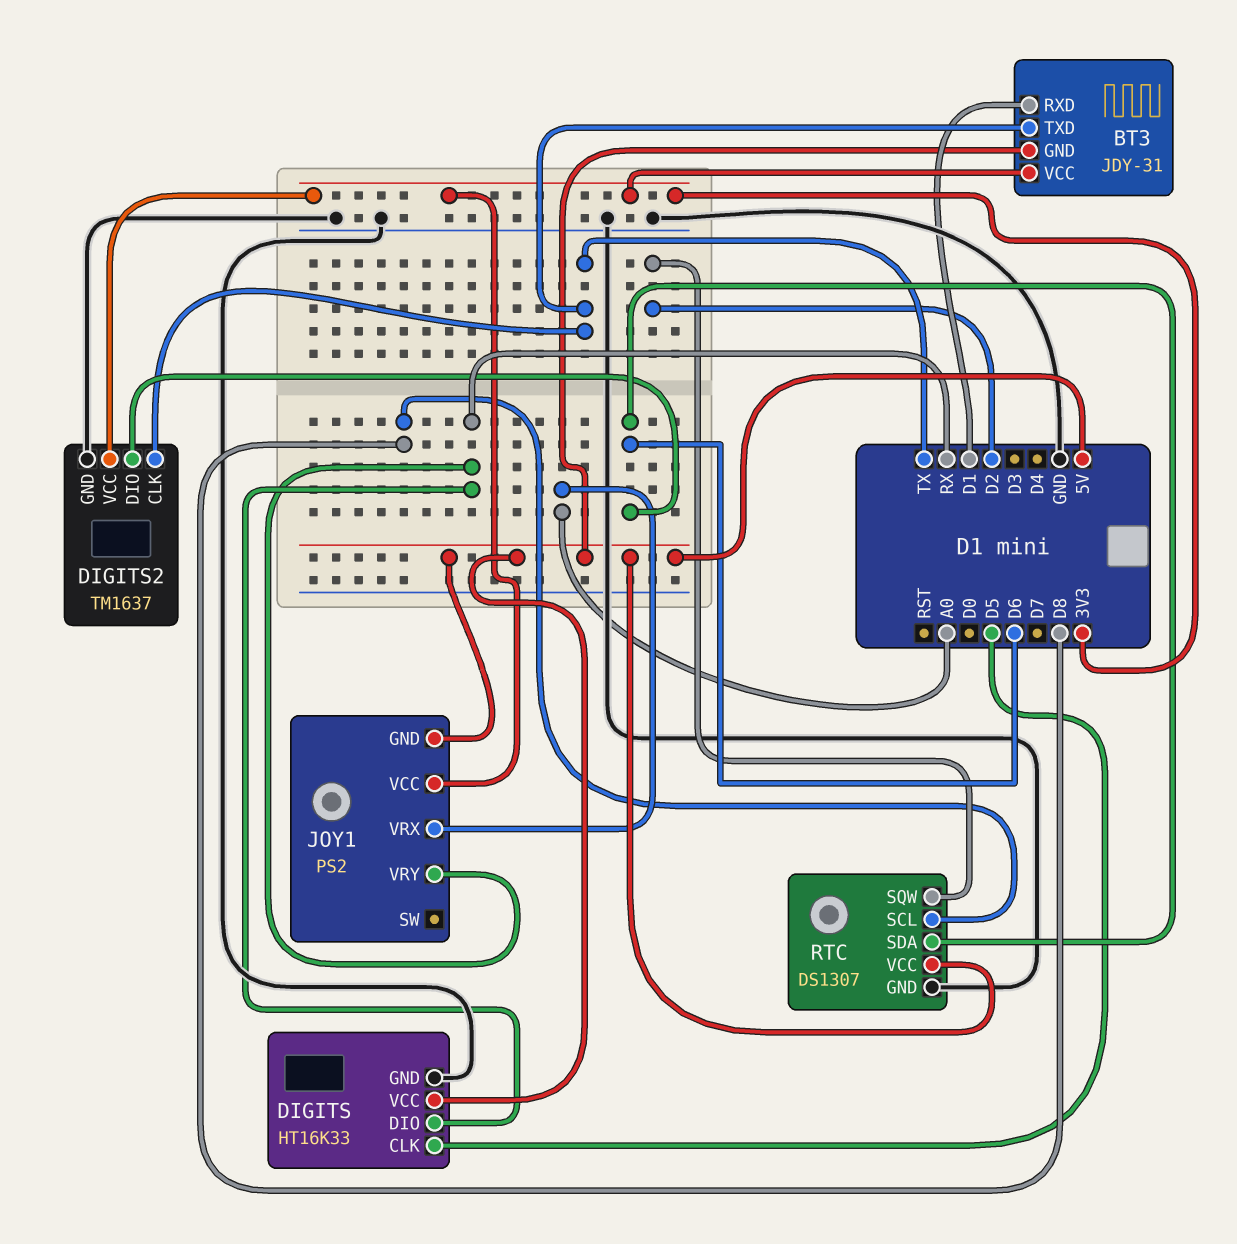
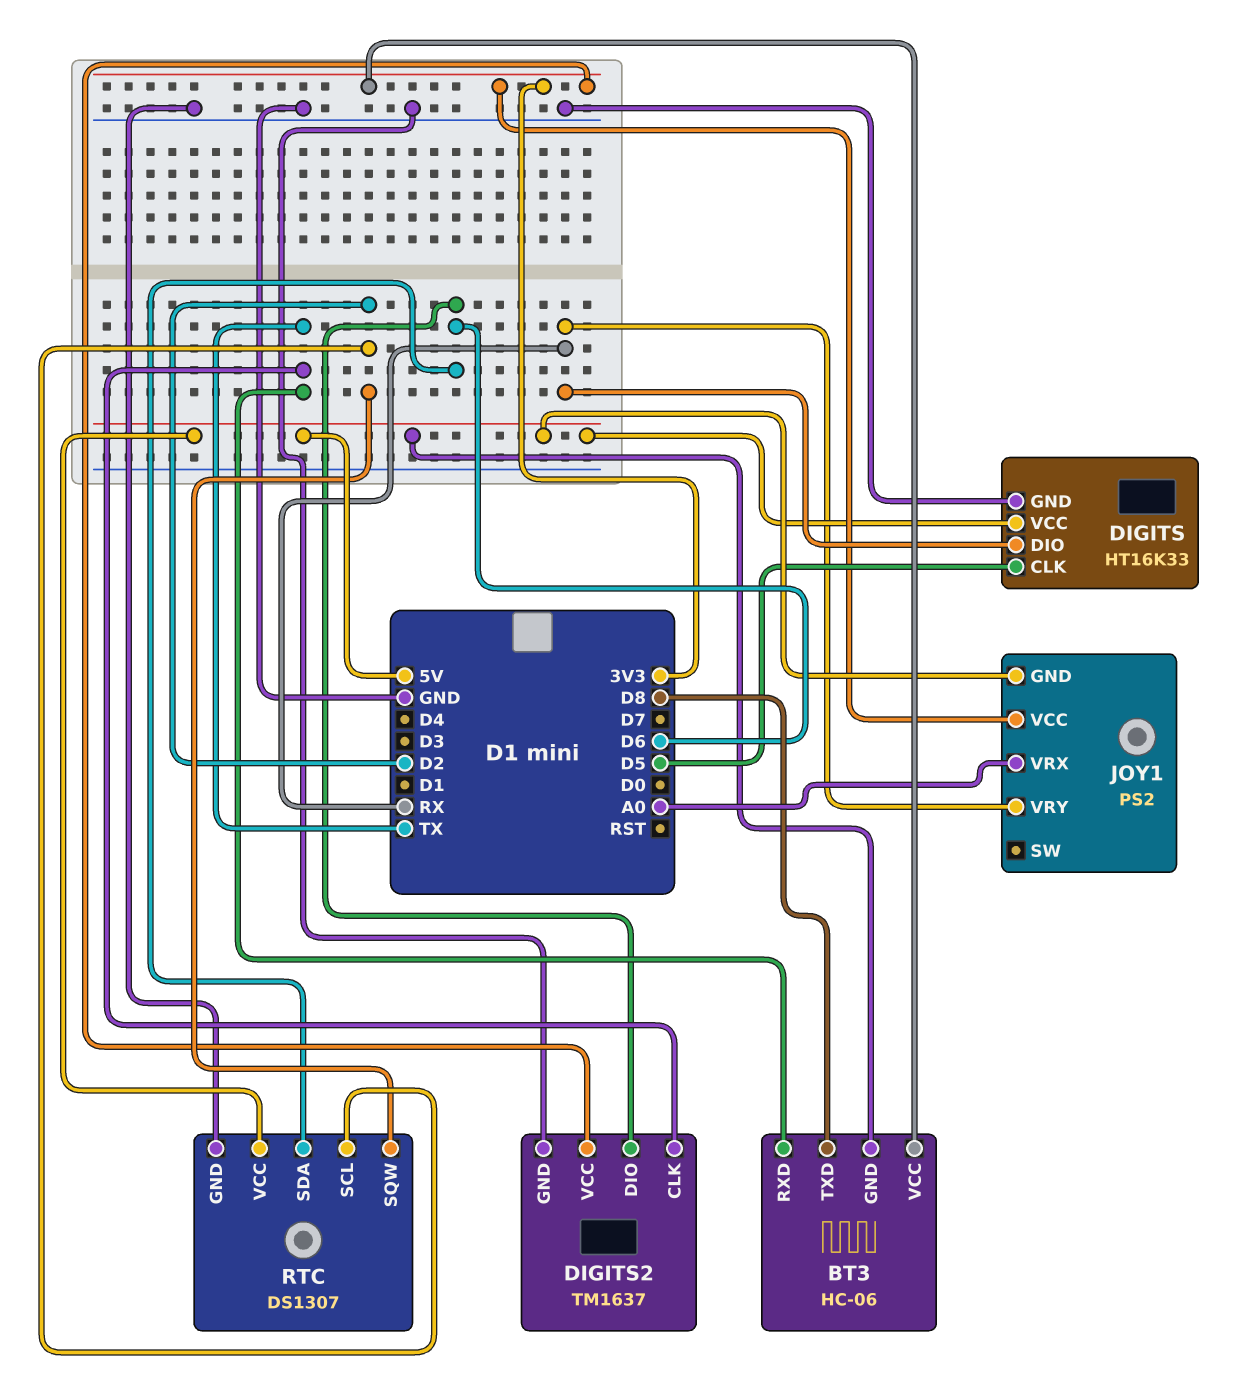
BT3: JDY-31 -> HC-06
BT3 pin RXD: D1 -> TX
BT3 pin TXD: TX -> D8
RTC pin SCL: D8 -> D2

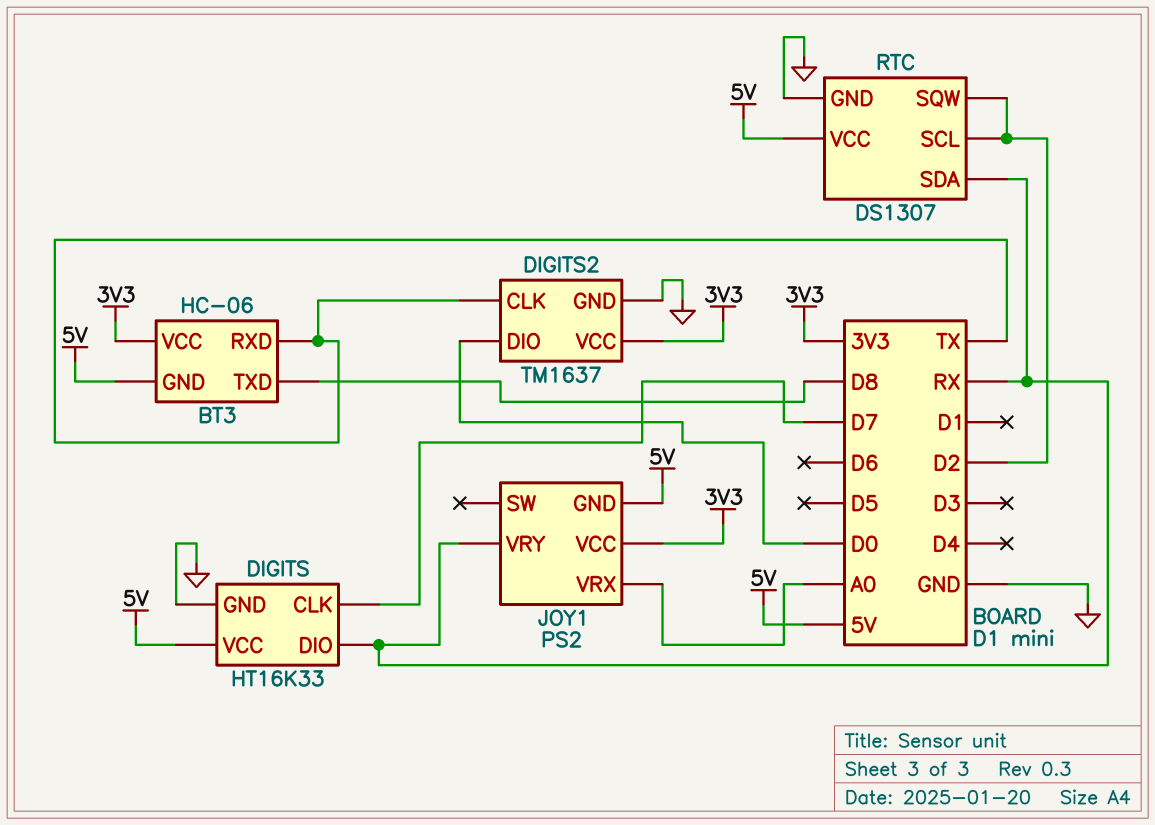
DIGITS pin CLK: D5 -> D7
DIGITS2 pin DIO: D6 -> D0
RTC pin SDA: D6 -> RX

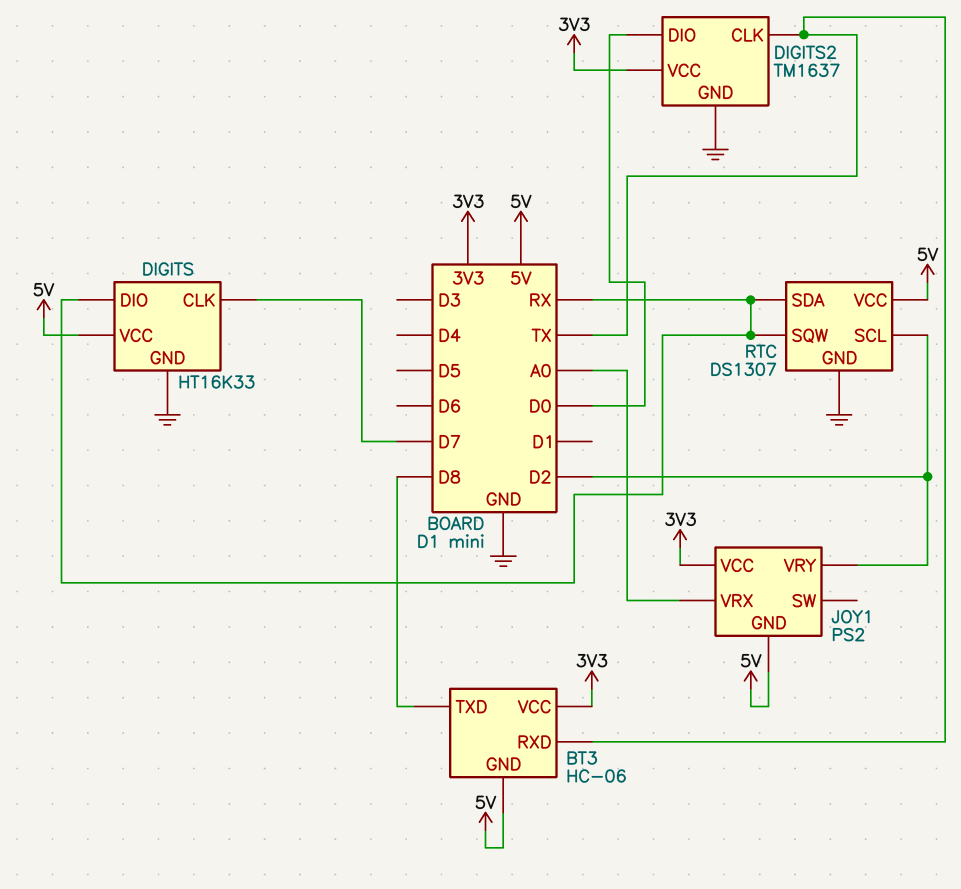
JOY1 pin VRY: RX -> D2
RTC pin SQW: D2 -> RX

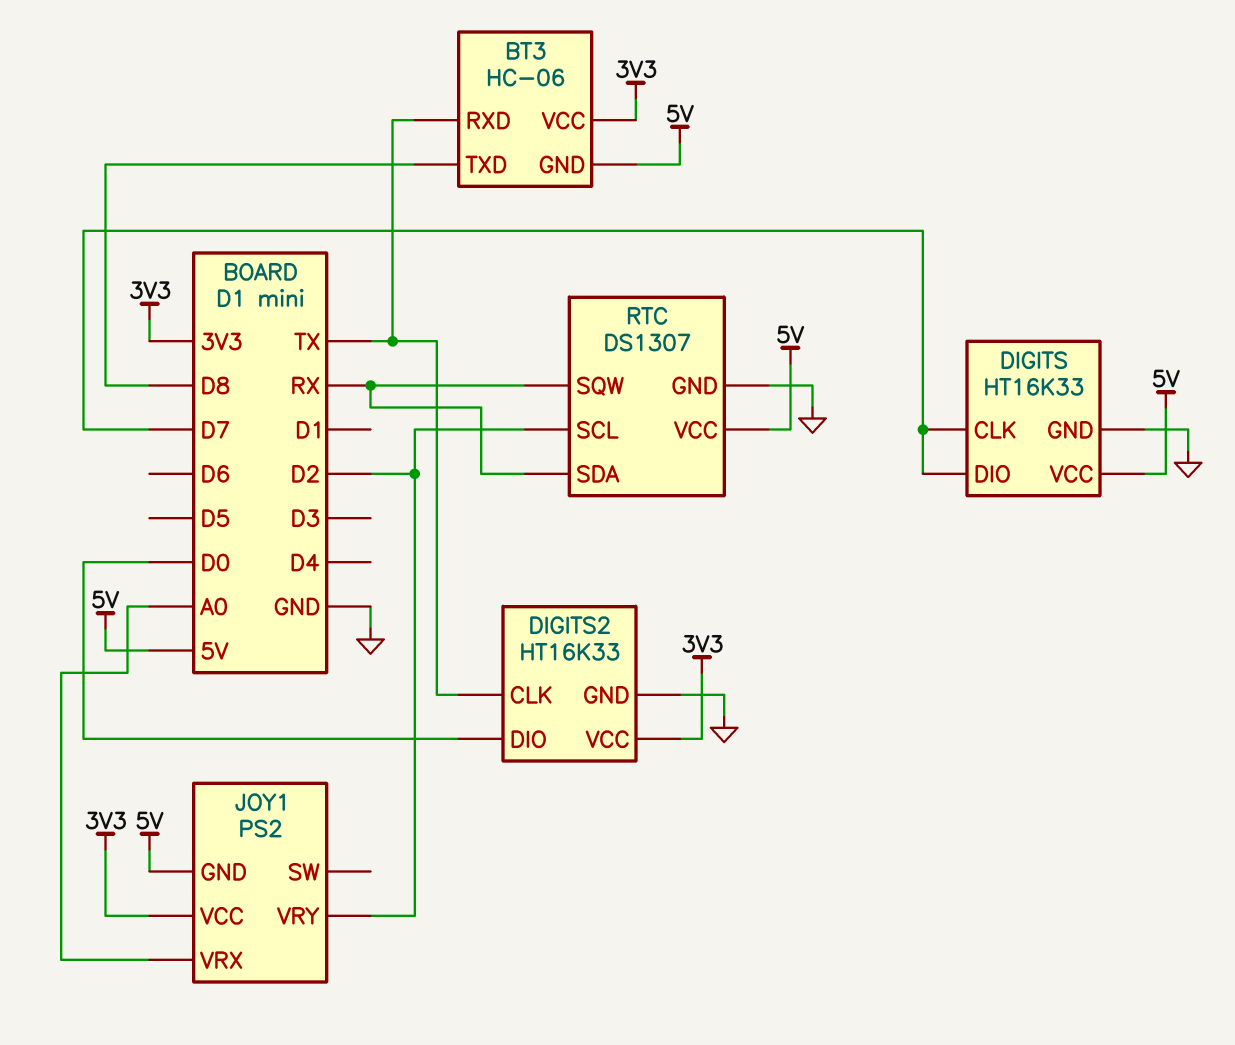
DIGITS pin DIO: RX -> D7
DIGITS2: TM1637 -> HT16K33

